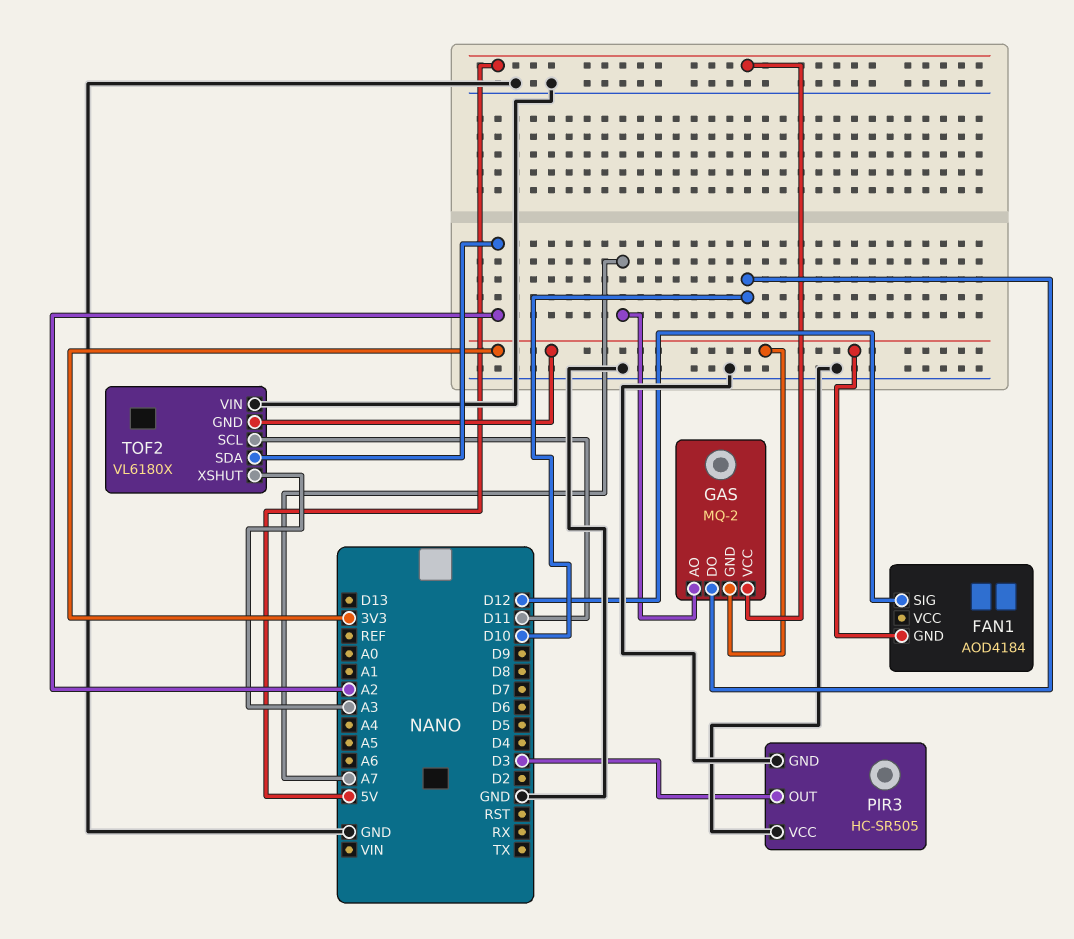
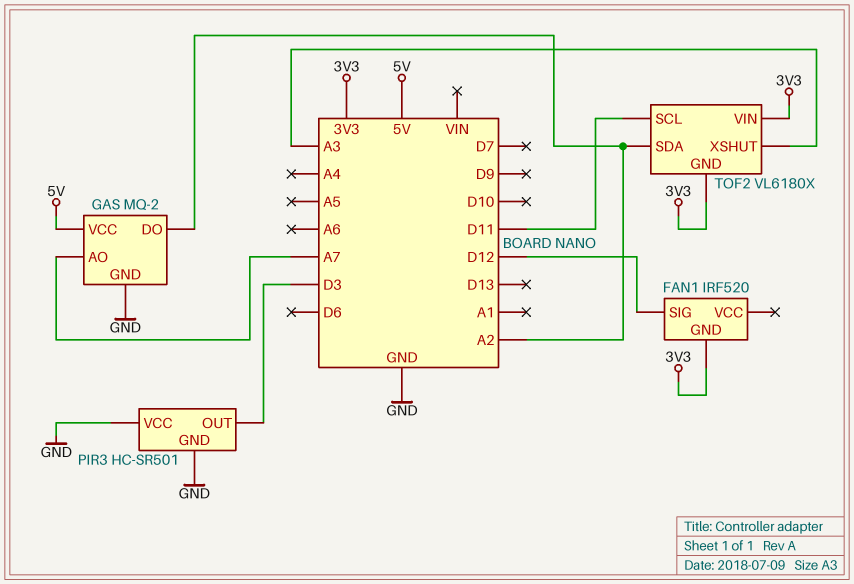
FAN1: AOD4184 -> IRF520
GAS pin DO: D10 -> A2
GAS pin GND: 3V3 -> GND
PIR3: HC-SR505 -> HC-SR501
TOF2 pin VIN: GND -> 3V3

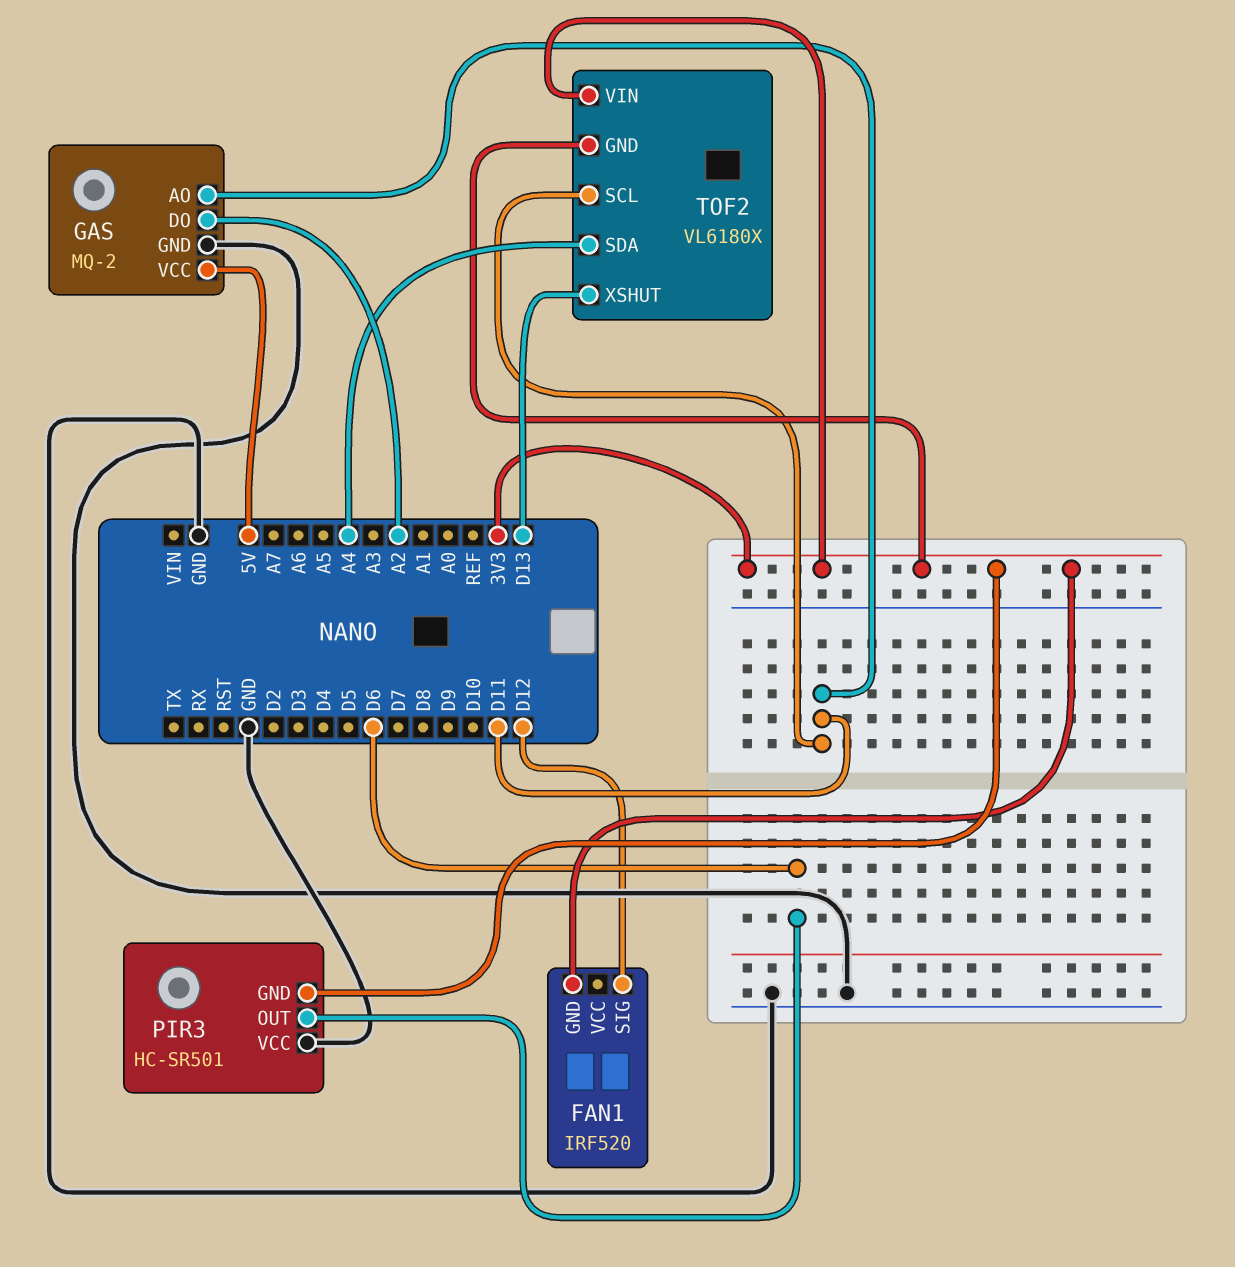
GAS pin AO: A7 -> D11
PIR3 pin GND: GND -> 3V3
PIR3 pin OUT: D3 -> D6
TOF2 pin SDA: A2 -> A4
TOF2 pin XSHUT: A3 -> D13

